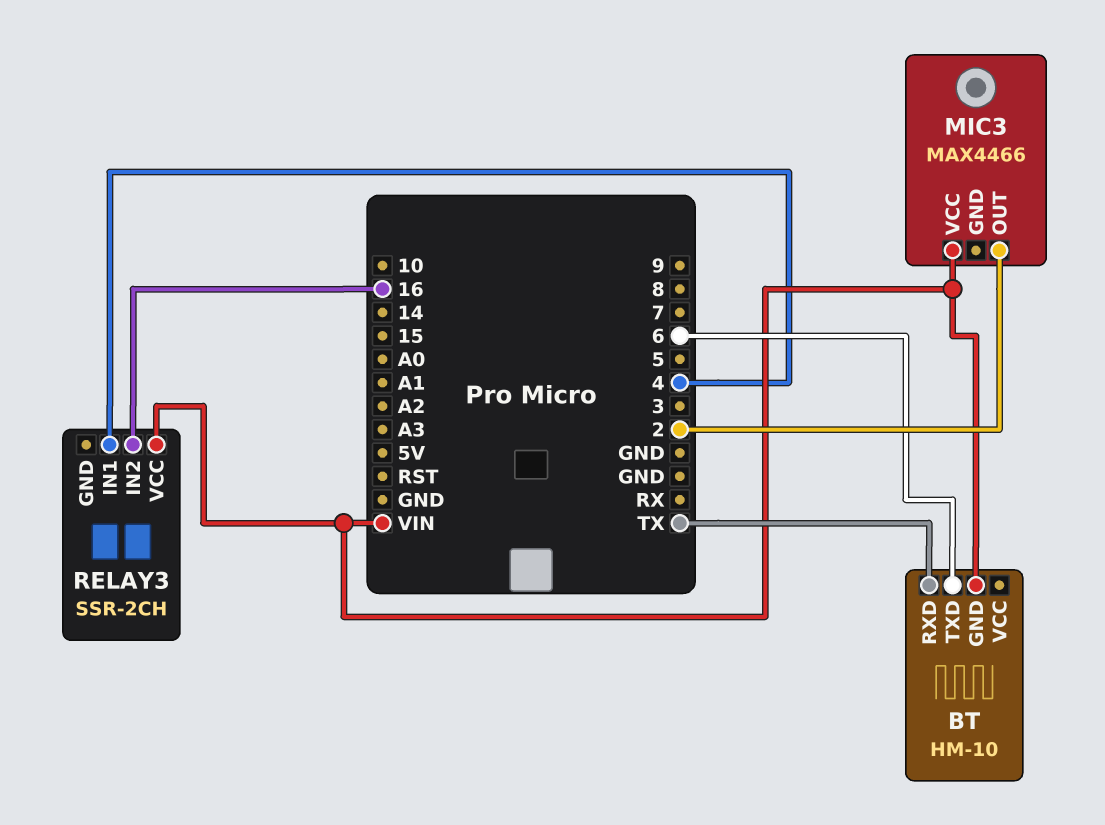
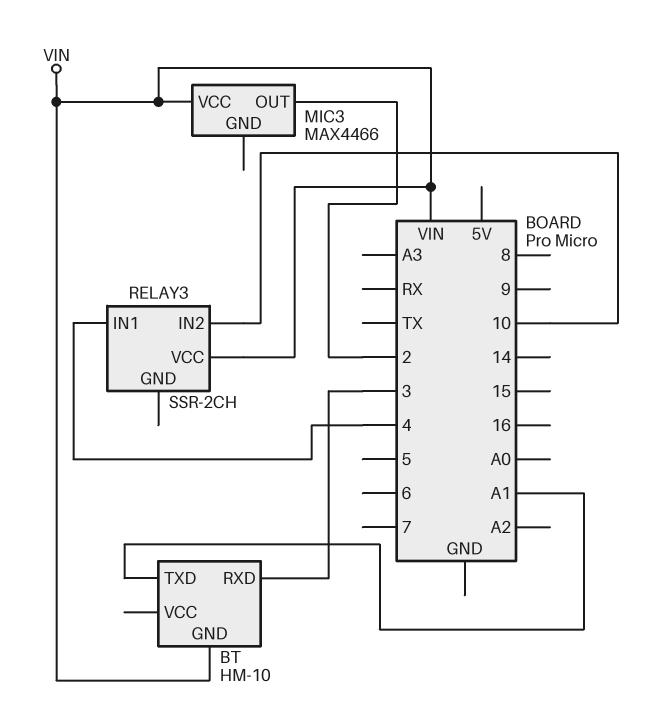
BT pin RXD: TX -> 3
BT pin TXD: 6 -> A1
RELAY3 pin IN2: 16 -> 10

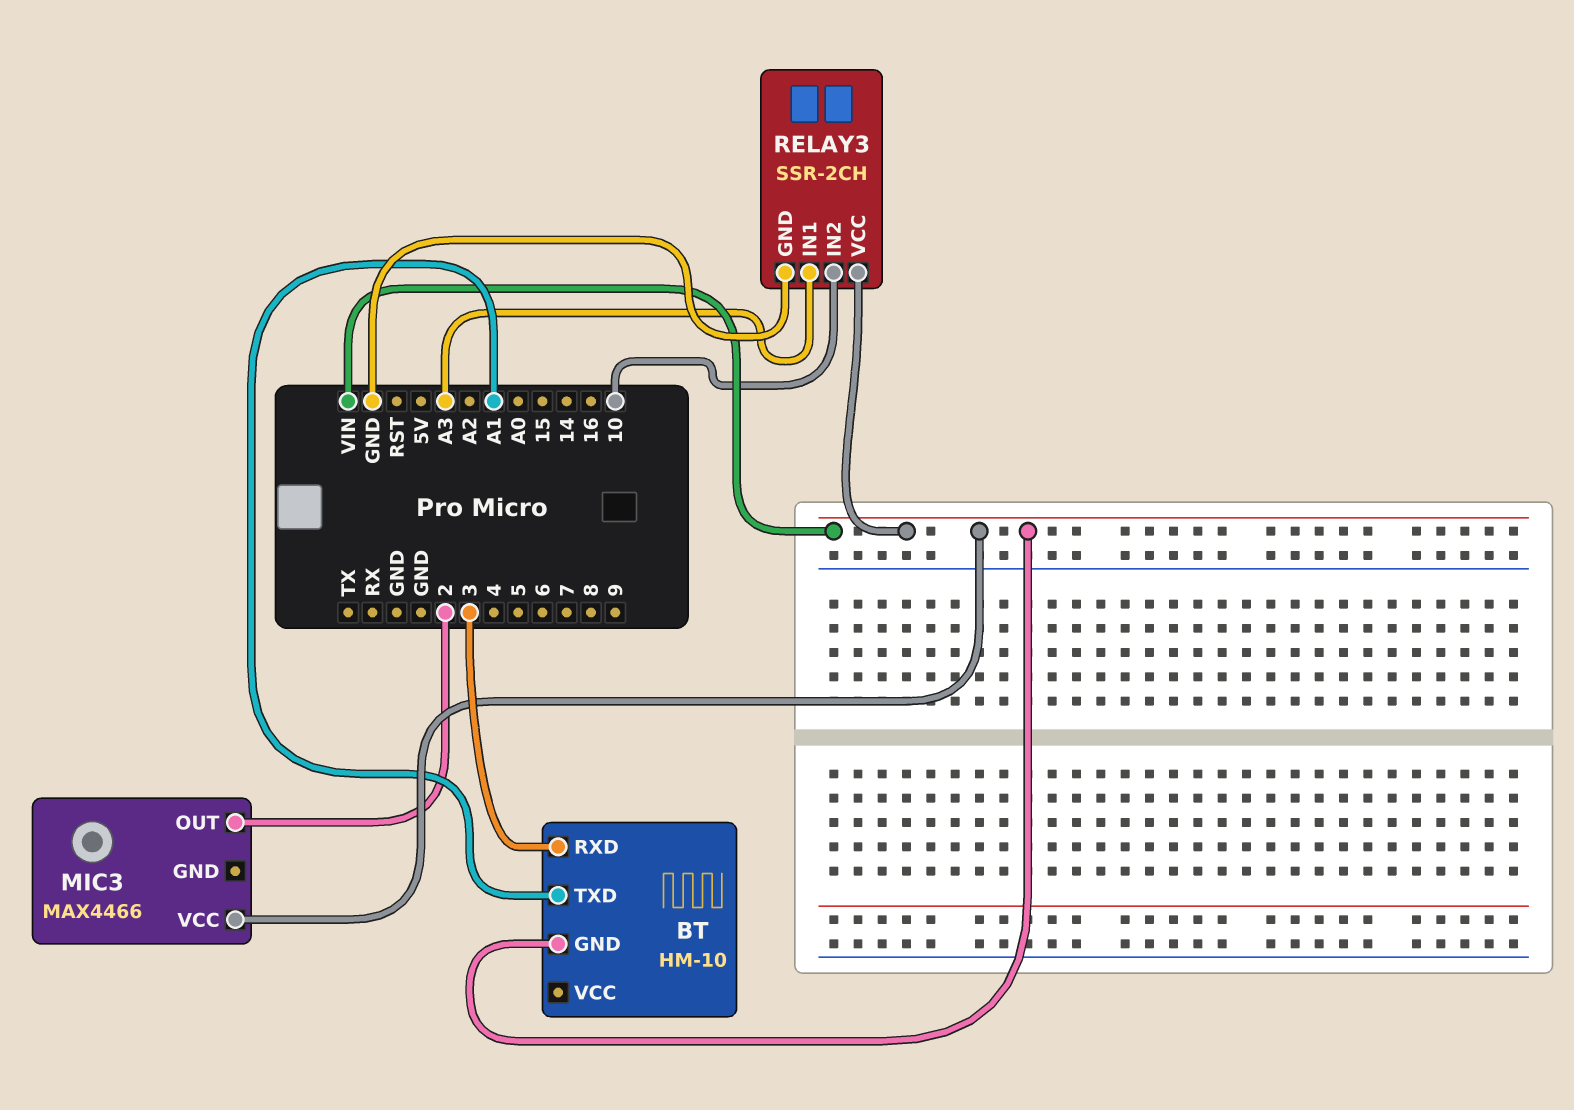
RELAY3 pin GND: none -> GND
RELAY3 pin IN1: 4 -> A3

